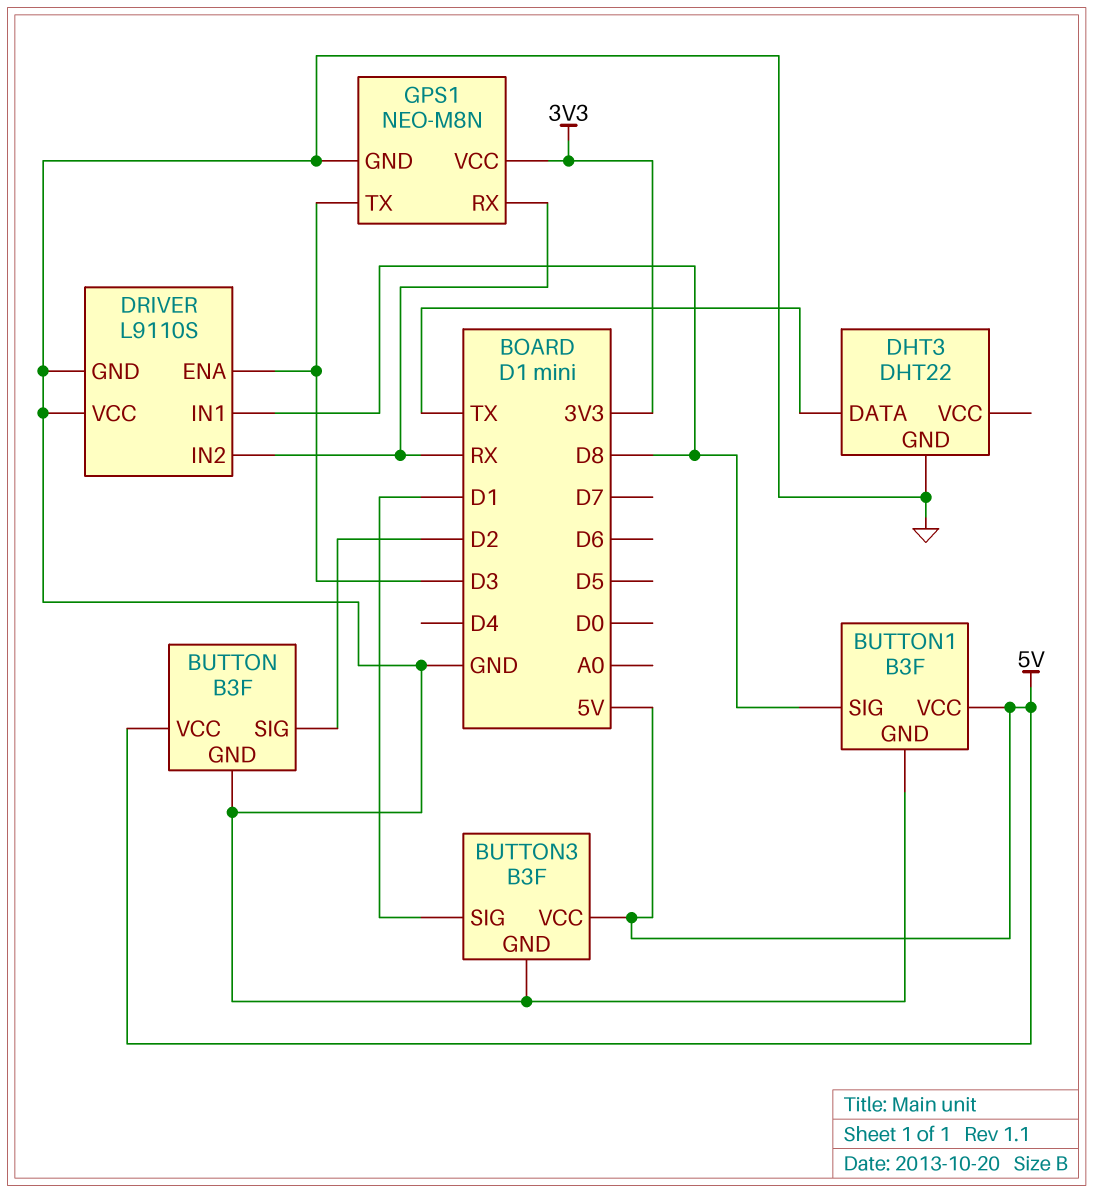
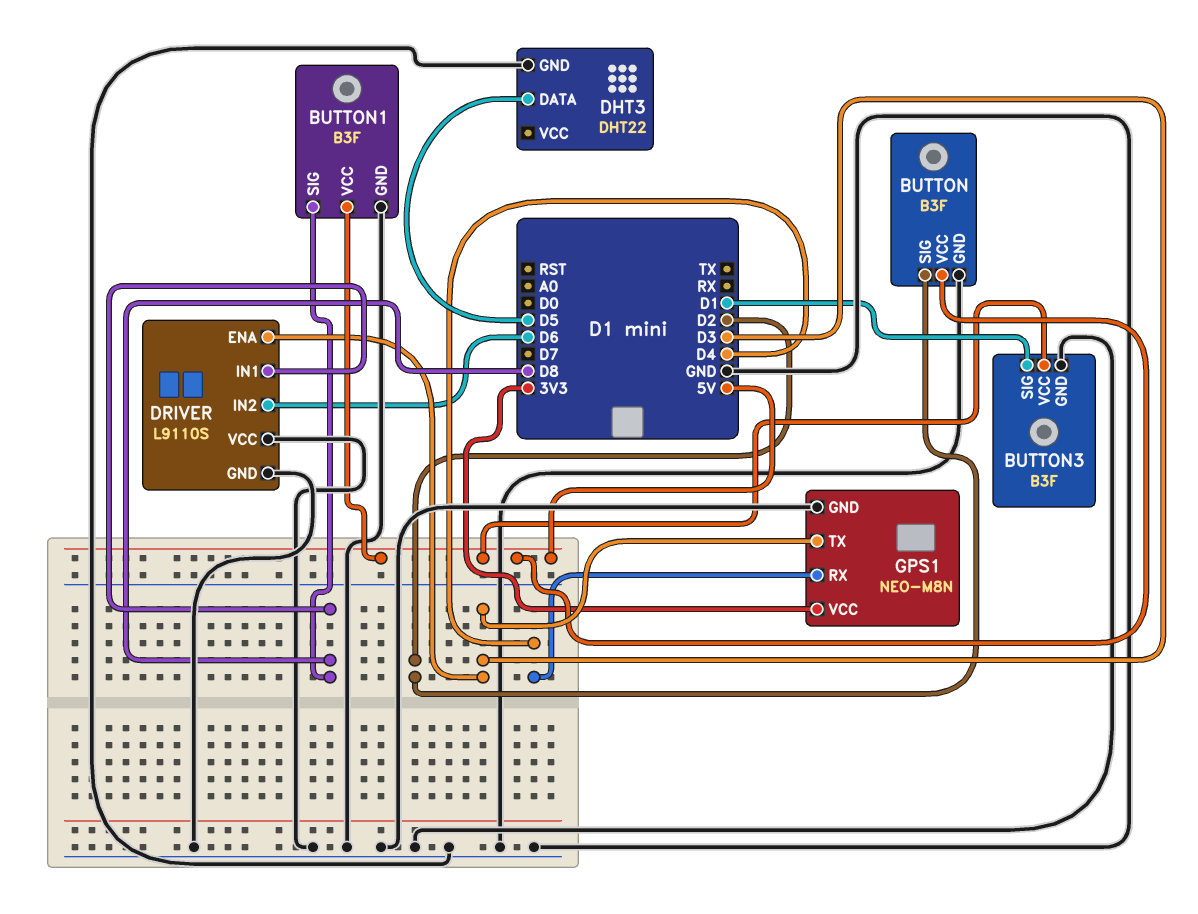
DHT3 pin DATA: TX -> D5
DRIVER pin IN2: RX -> D6
GPS1 pin RX: RX -> D4

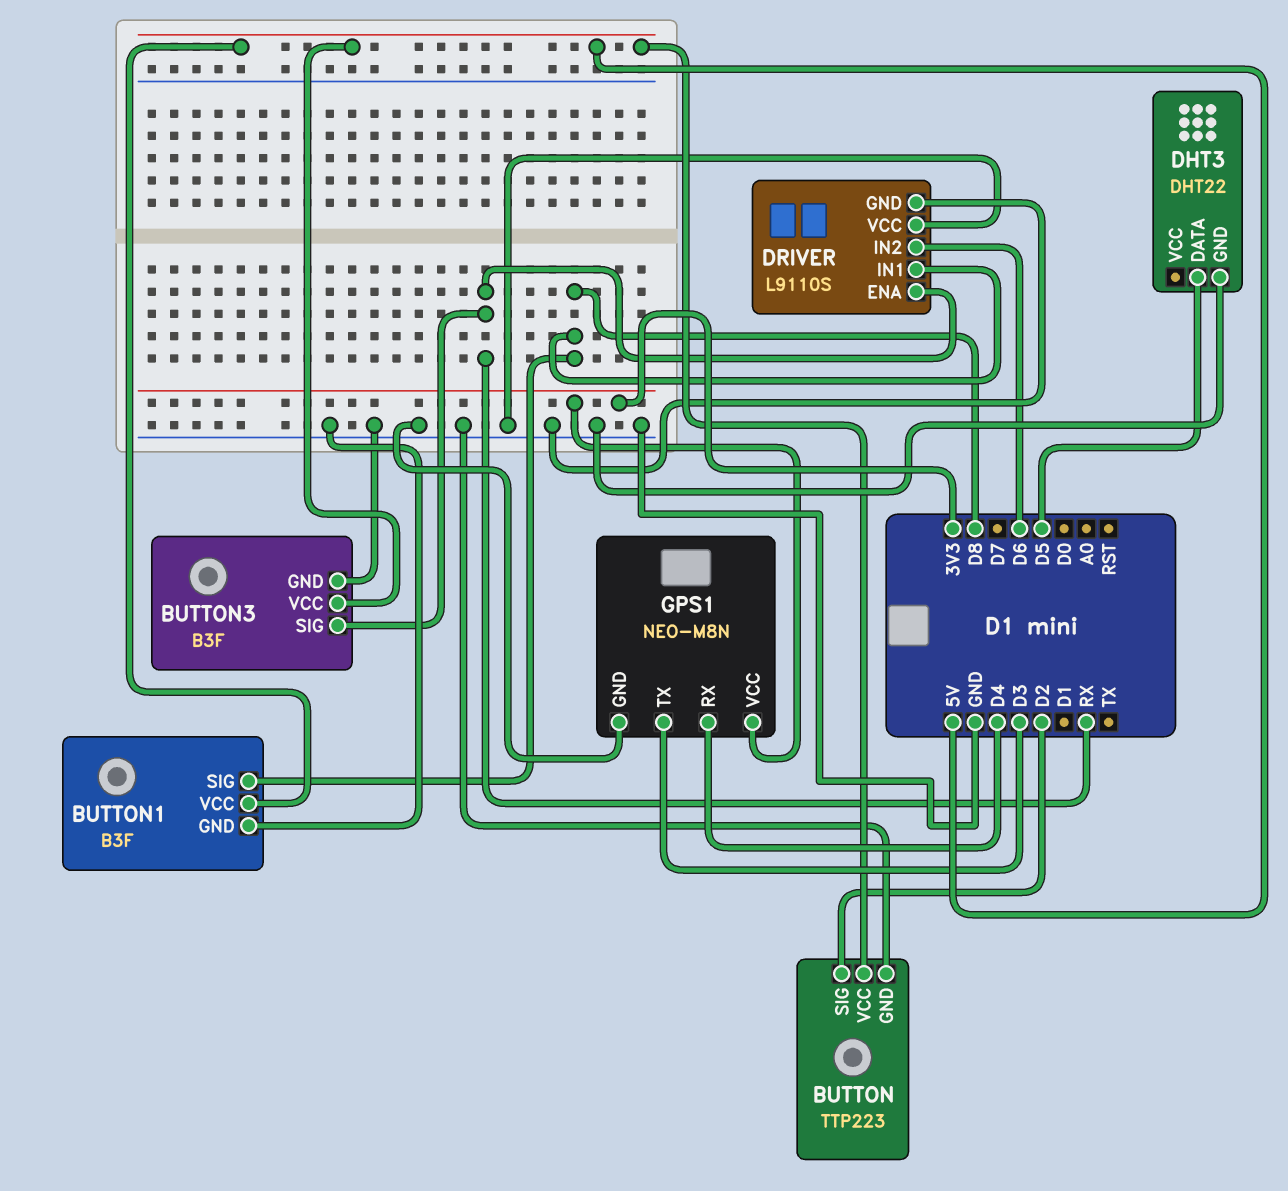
BUTTON: B3F -> TTP223
BUTTON3 pin SIG: D1 -> RX
DRIVER pin ENA: D3 -> RX

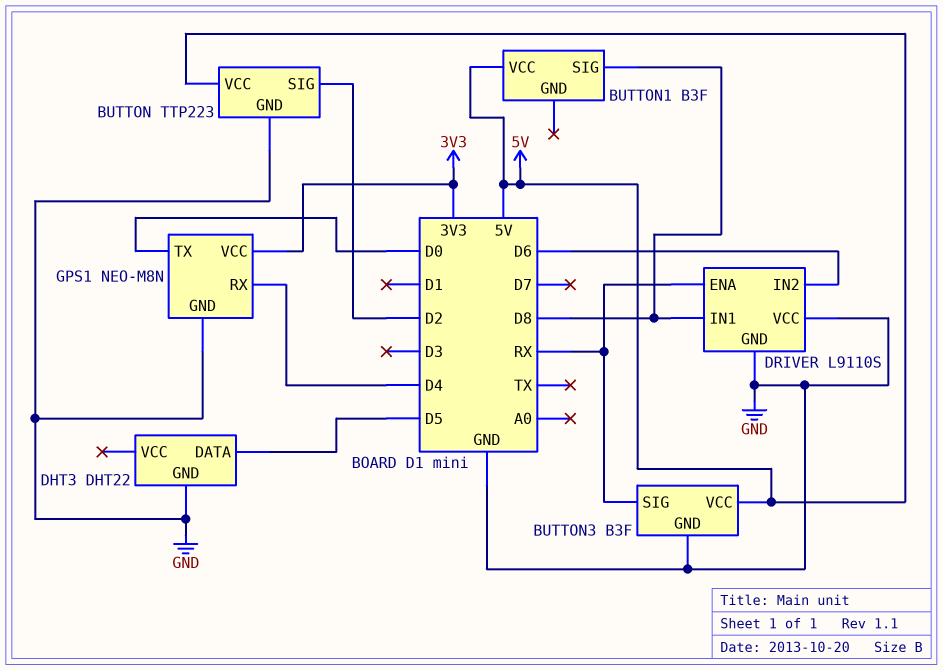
BUTTON1 pin GND: GND -> none
GPS1 pin TX: D3 -> D0

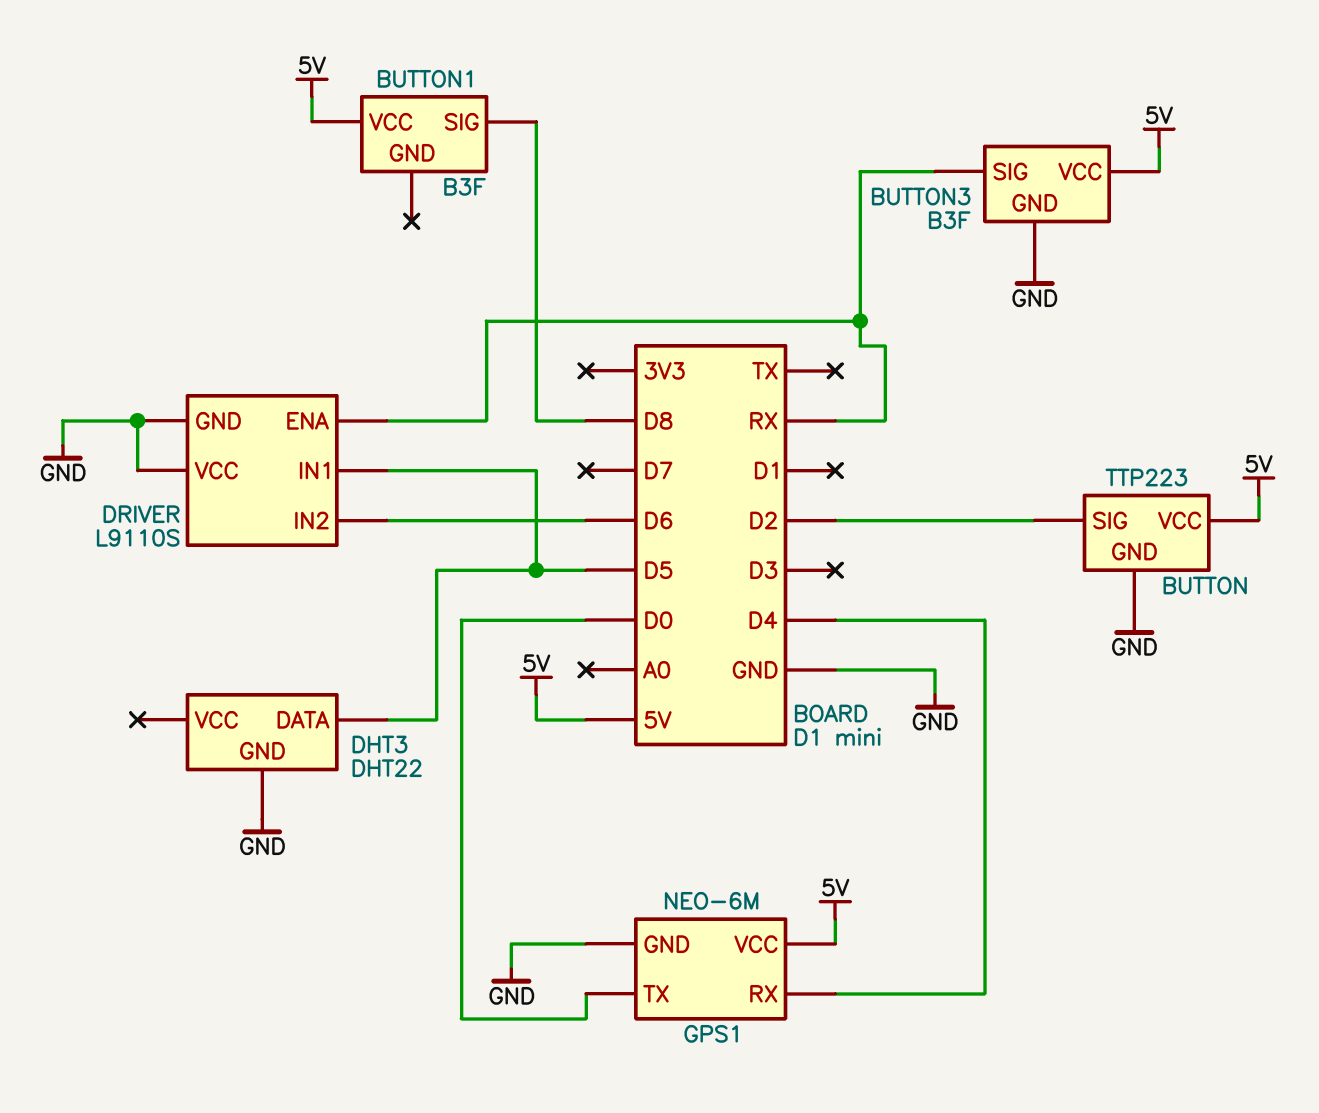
DRIVER pin IN1: D8 -> D5
GPS1: NEO-M8N -> NEO-6M
GPS1 pin VCC: 3V3 -> 5V

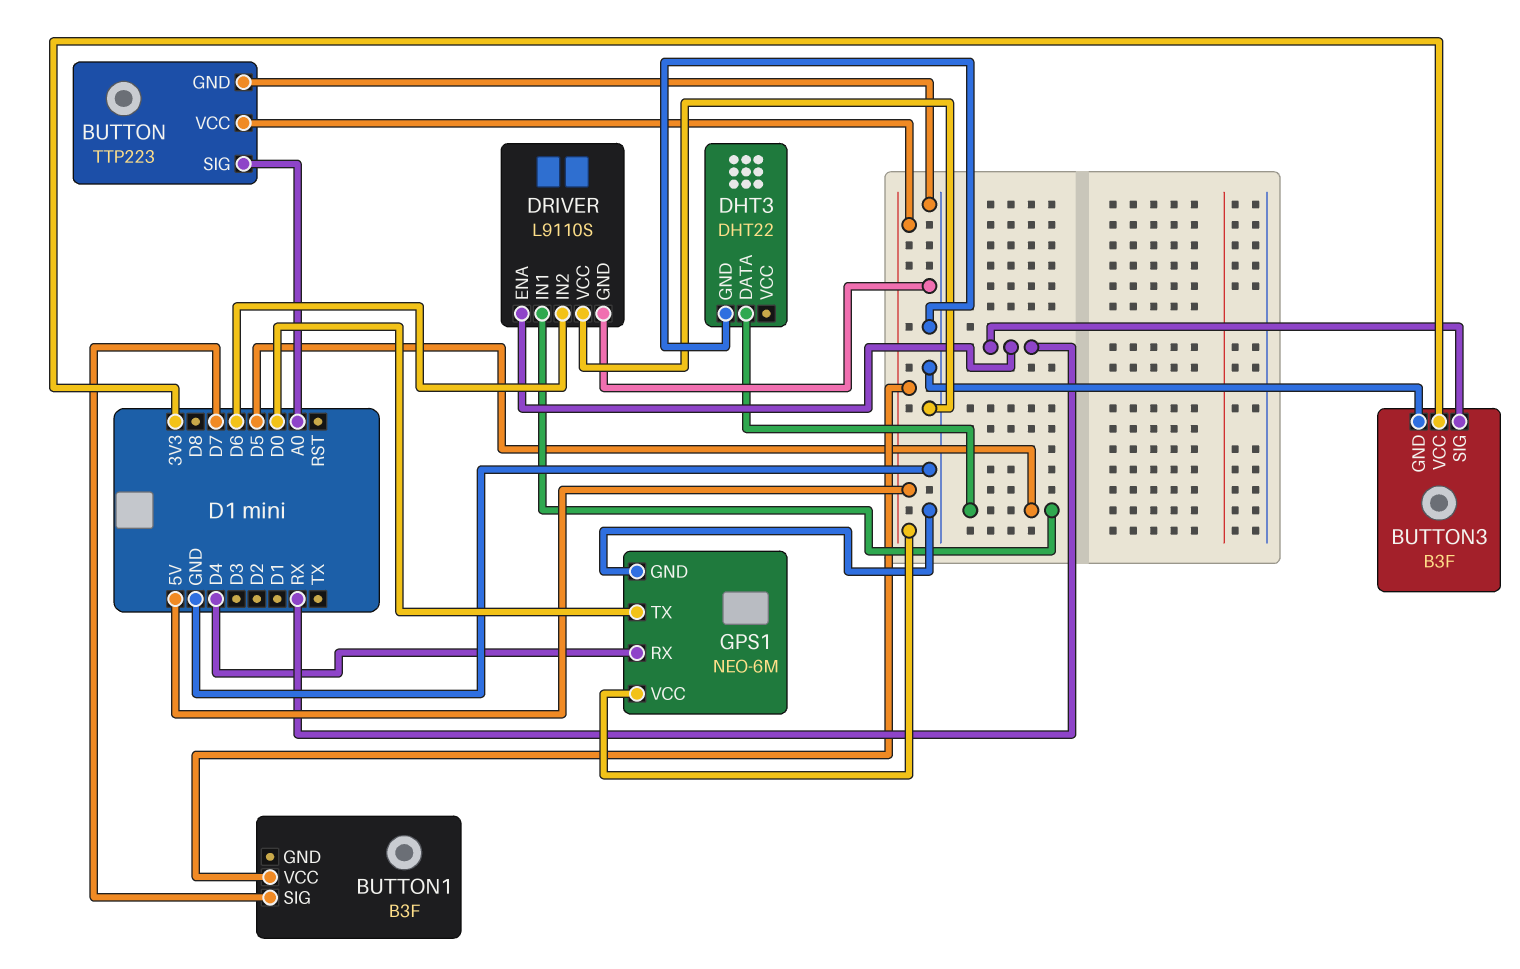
BUTTON pin SIG: D2 -> A0
BUTTON1 pin SIG: D8 -> D7
BUTTON3 pin VCC: 5V -> 3V3

